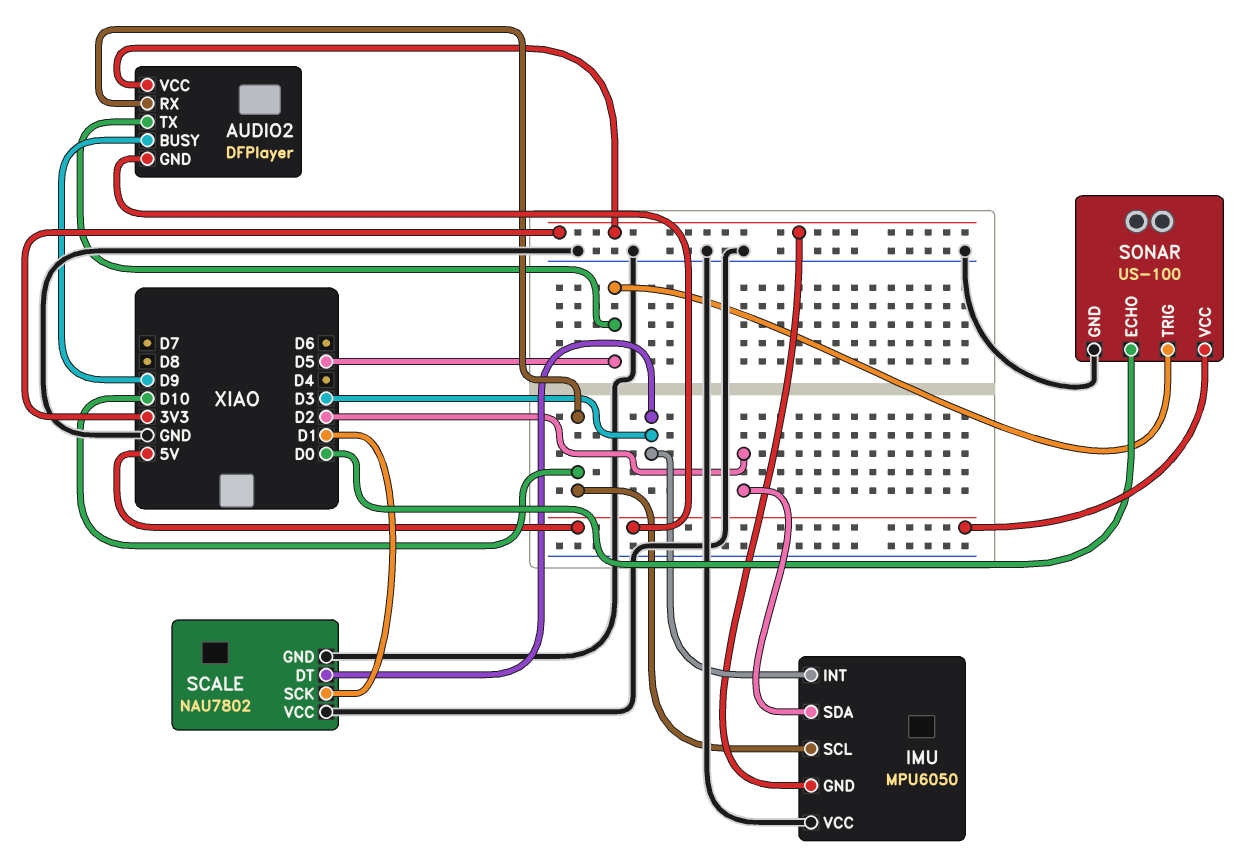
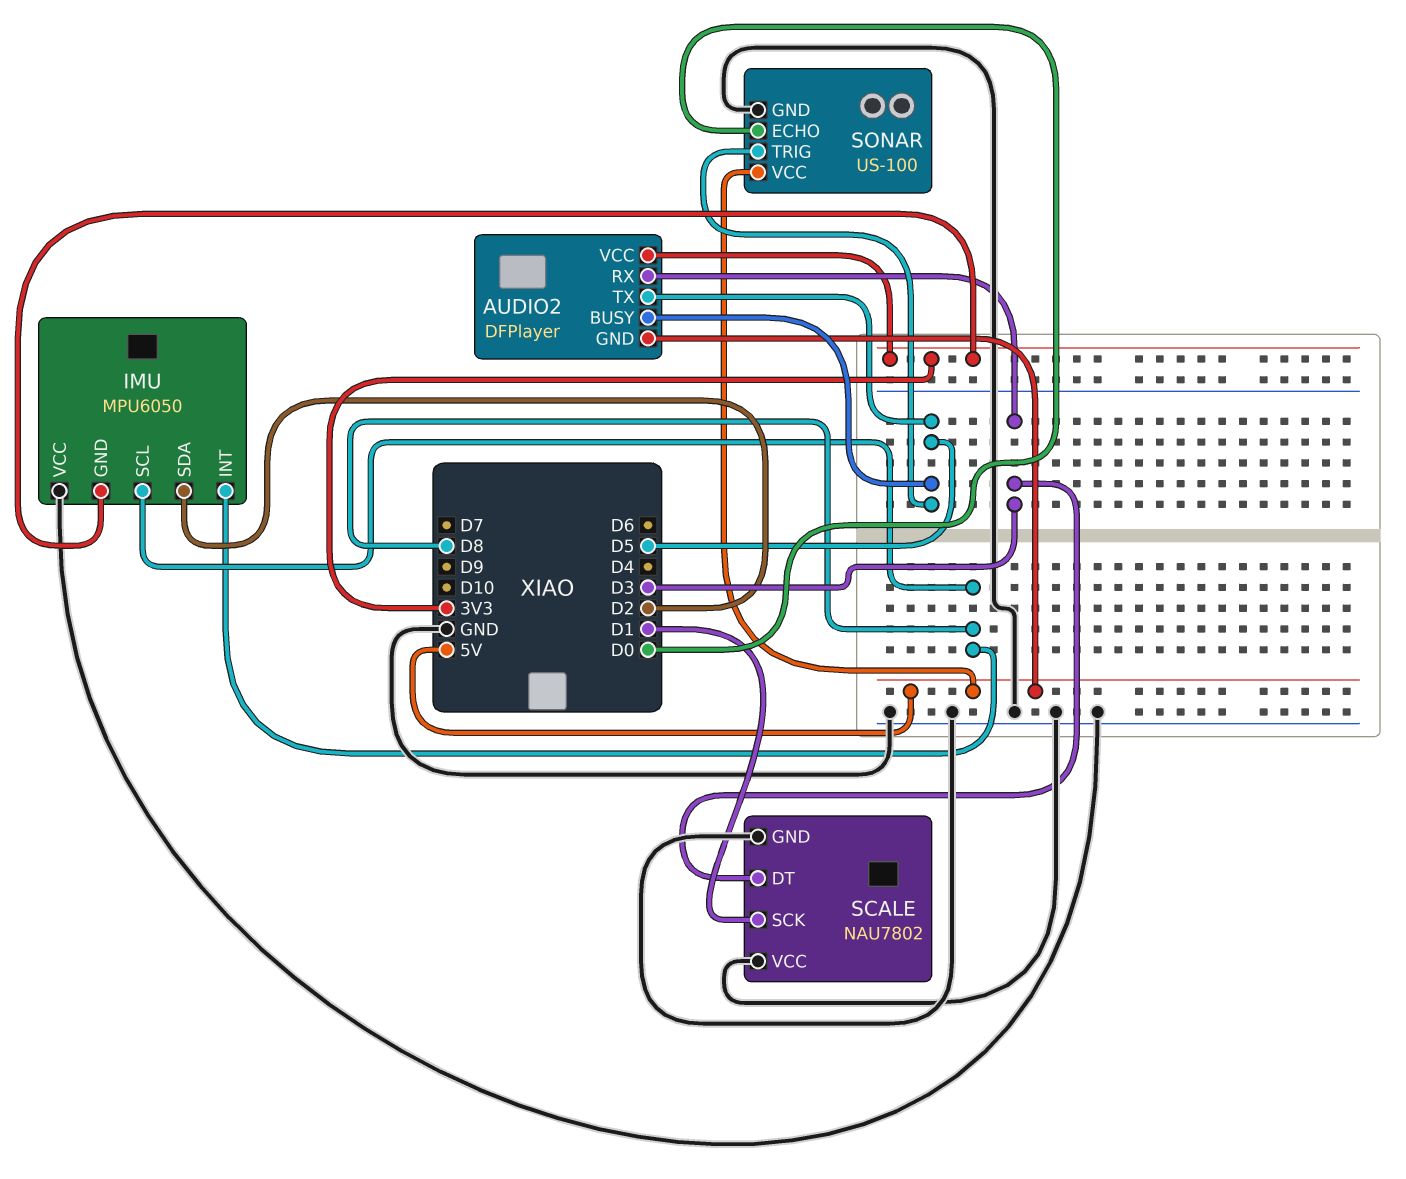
AUDIO2 pin BUSY: D9 -> D5
AUDIO2 pin RX: D10 -> D3
IMU pin INT: D3 -> D8
IMU pin SCL: D10 -> D8

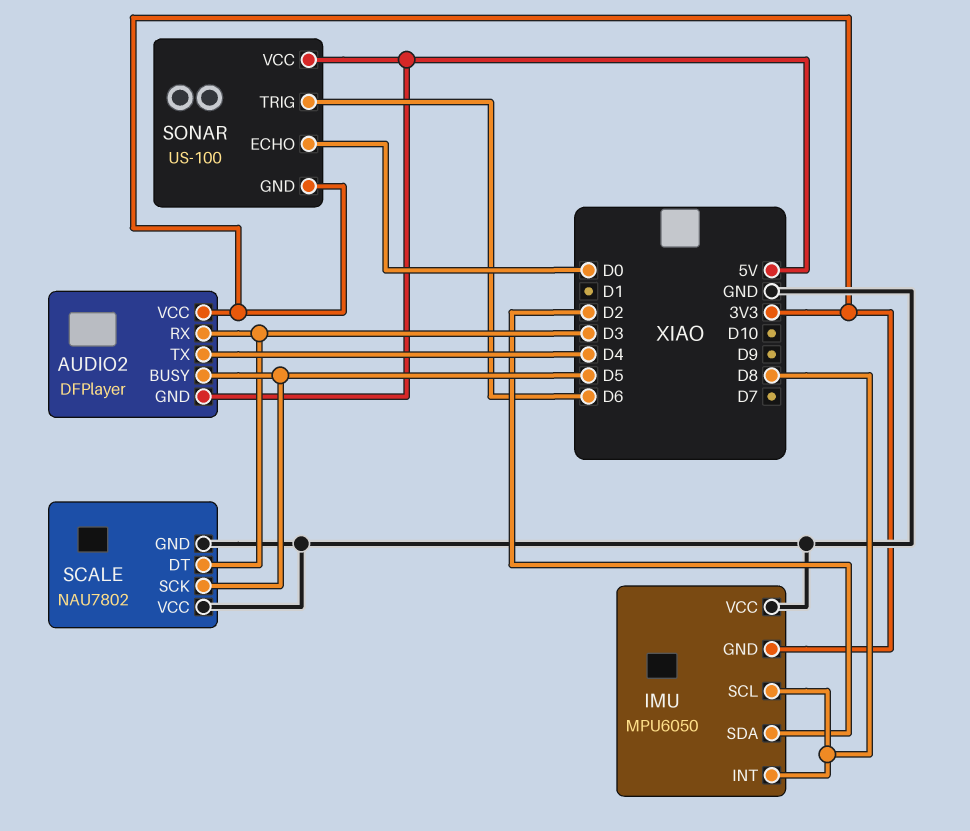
AUDIO2 pin TX: D5 -> D4
SCALE pin SCK: D1 -> D5
SONAR pin GND: GND -> 3V3
SONAR pin TRIG: D5 -> D6

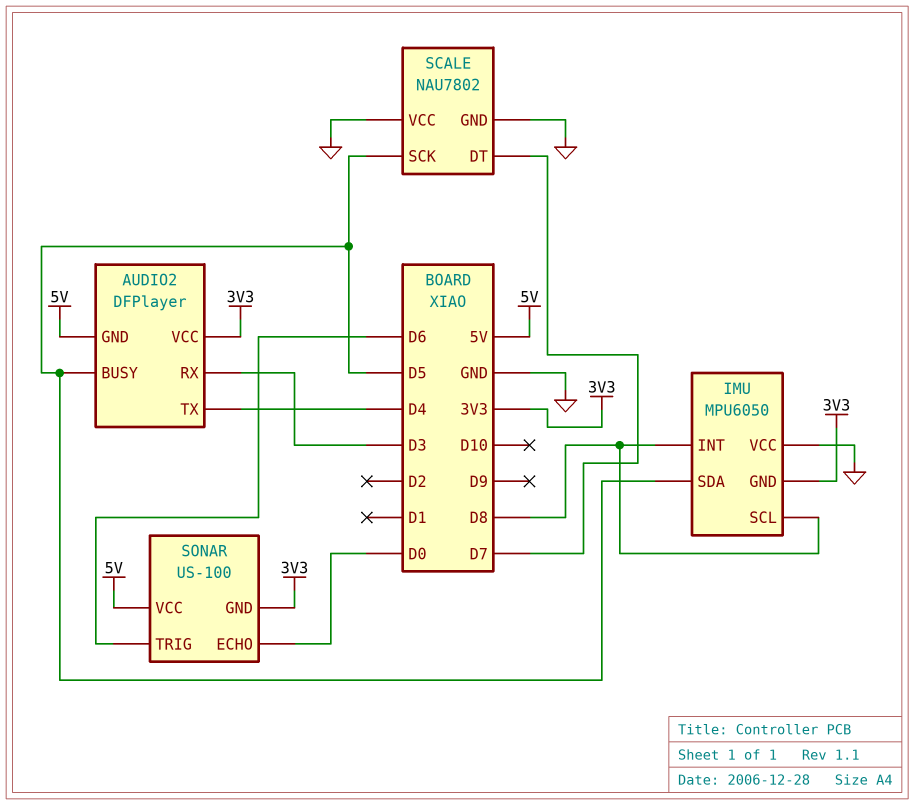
IMU pin SDA: D2 -> D5
SCALE pin DT: D3 -> D7

